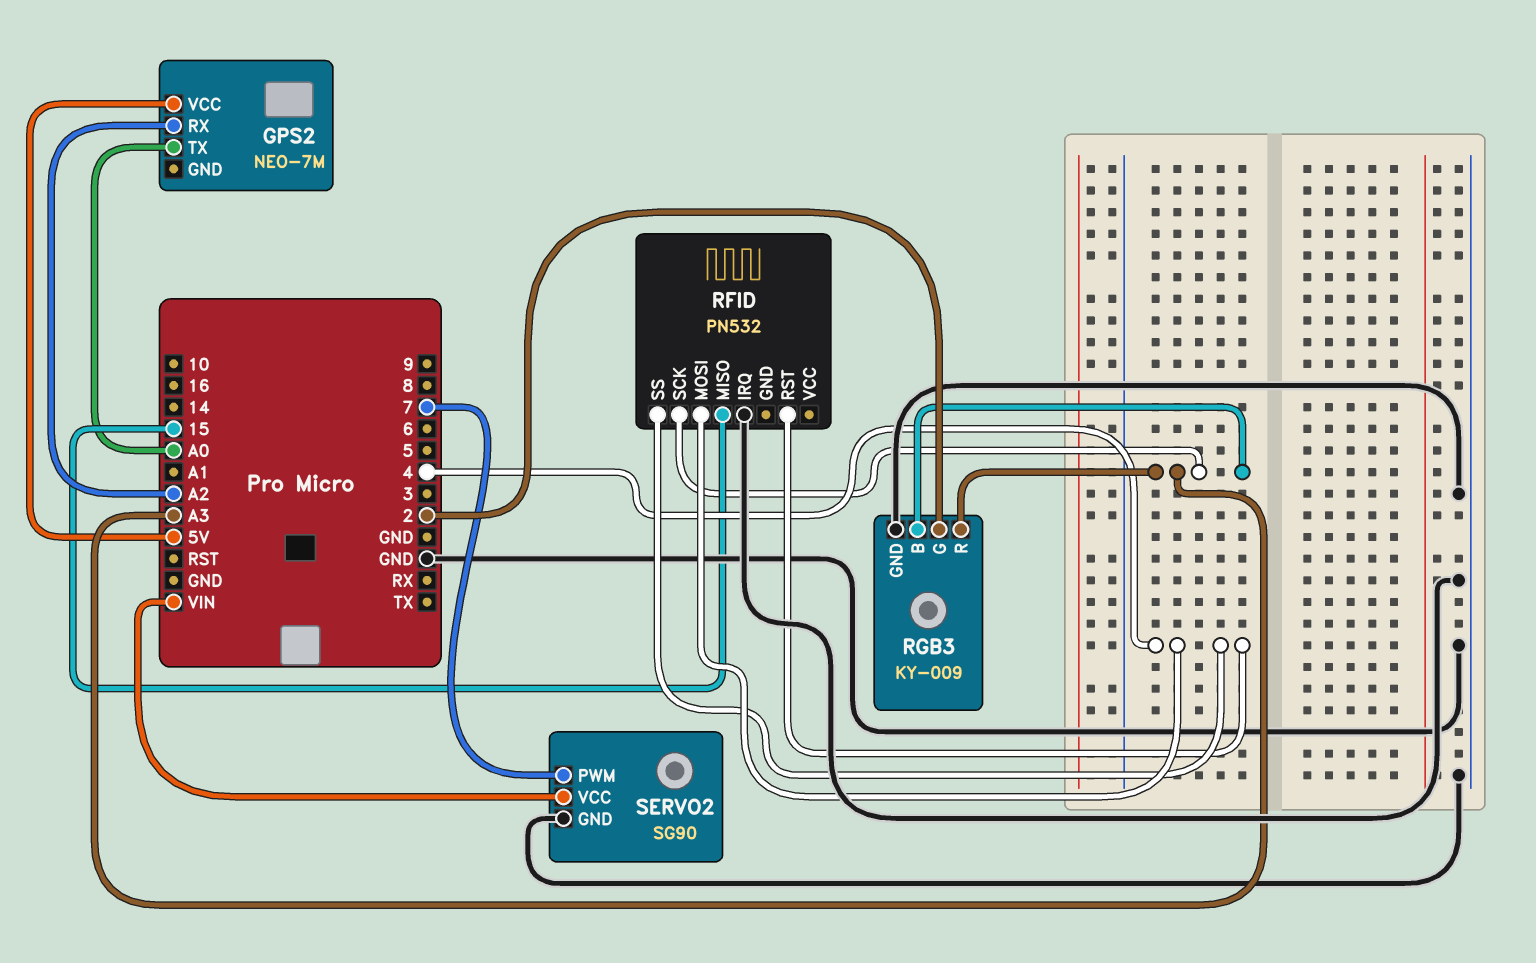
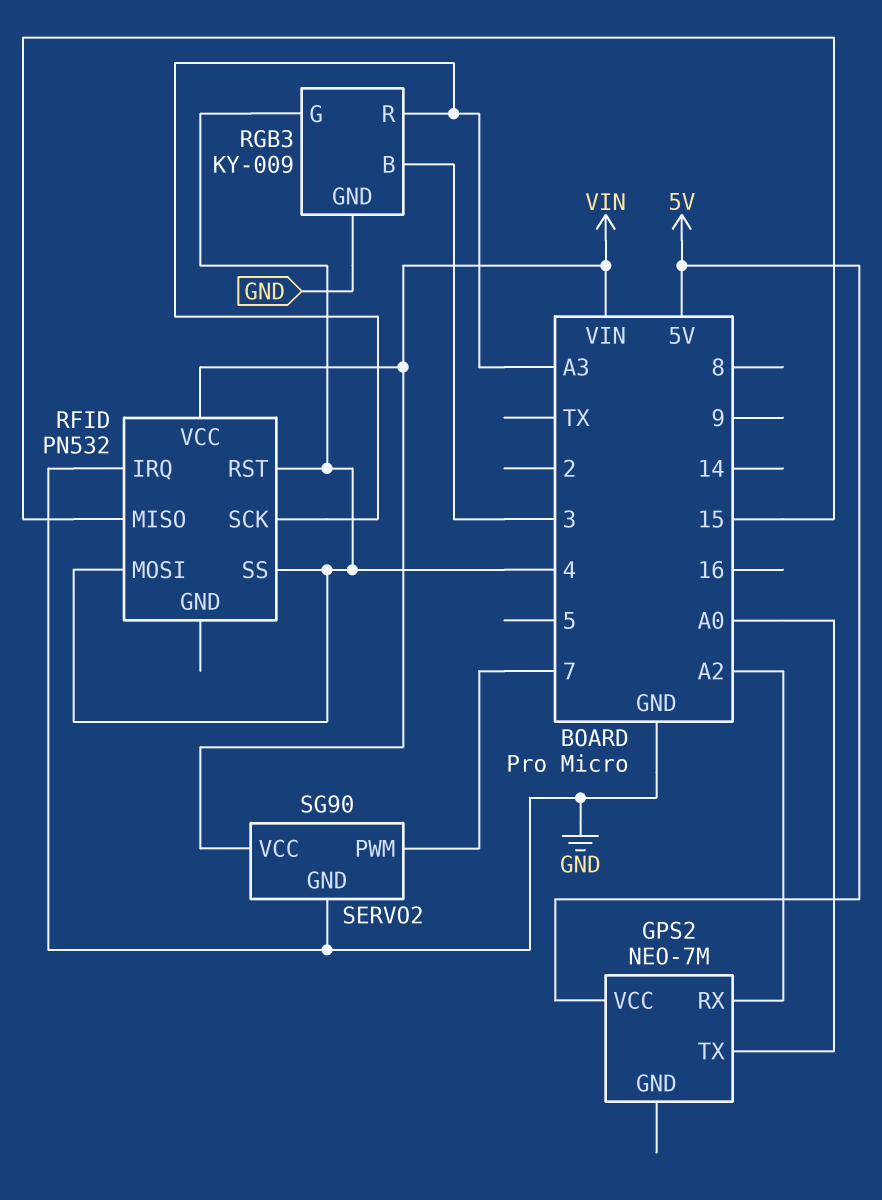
RFID pin VCC: none -> VIN
RGB3 pin B: A3 -> 3
RGB3 pin G: 2 -> 4

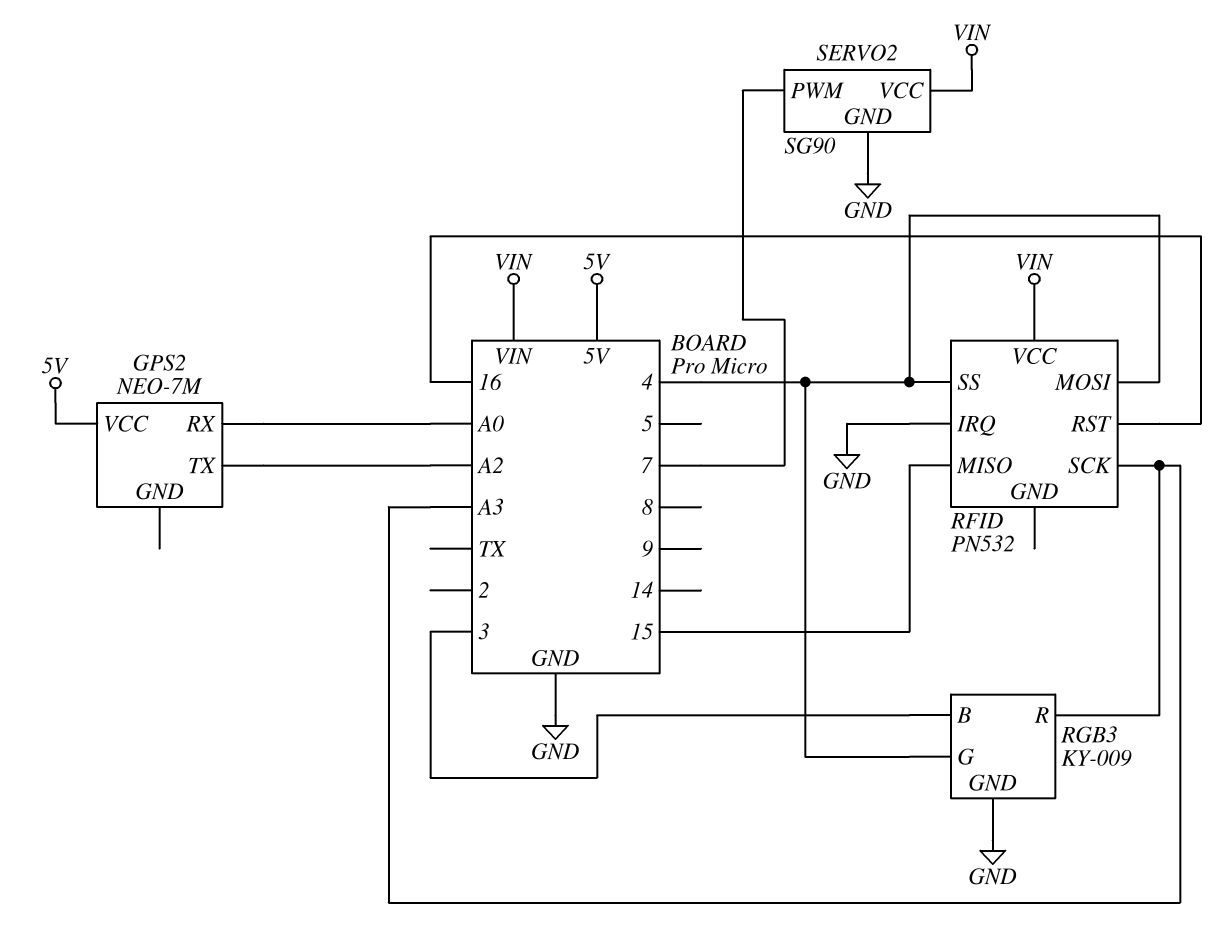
GPS2 pin RX: A2 -> A0
GPS2 pin TX: A0 -> A2
RFID pin RST: 4 -> 16

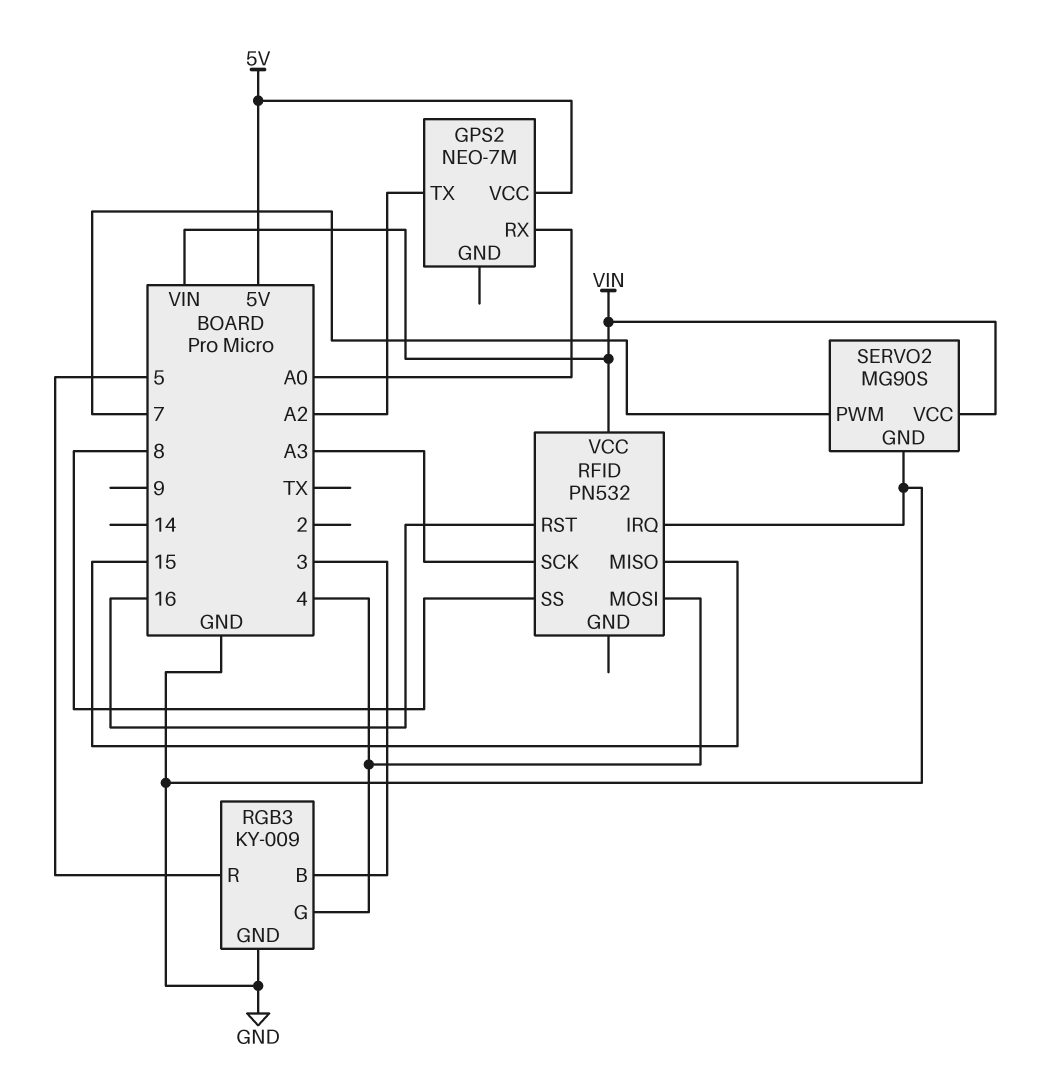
RFID pin SS: 4 -> 8
RGB3 pin R: A3 -> 5
SERVO2: SG90 -> MG90S

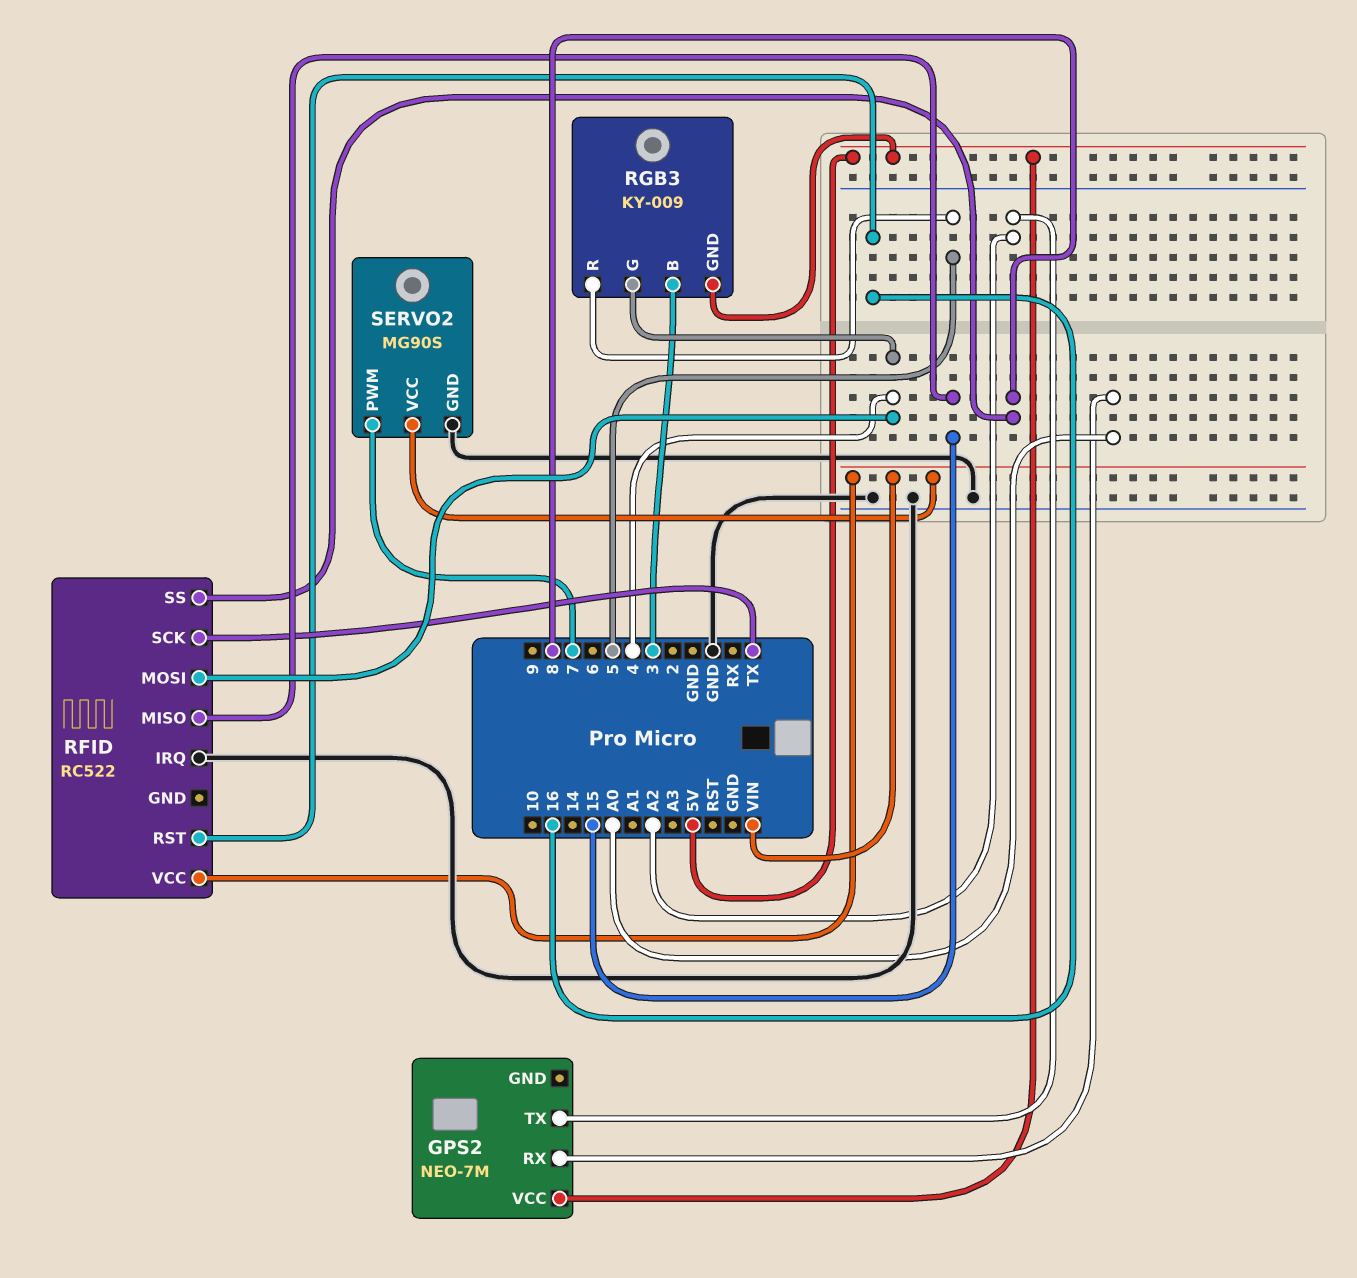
RFID: PN532 -> RC522
RFID pin SCK: A3 -> TX
RGB3 pin GND: GND -> 5V

